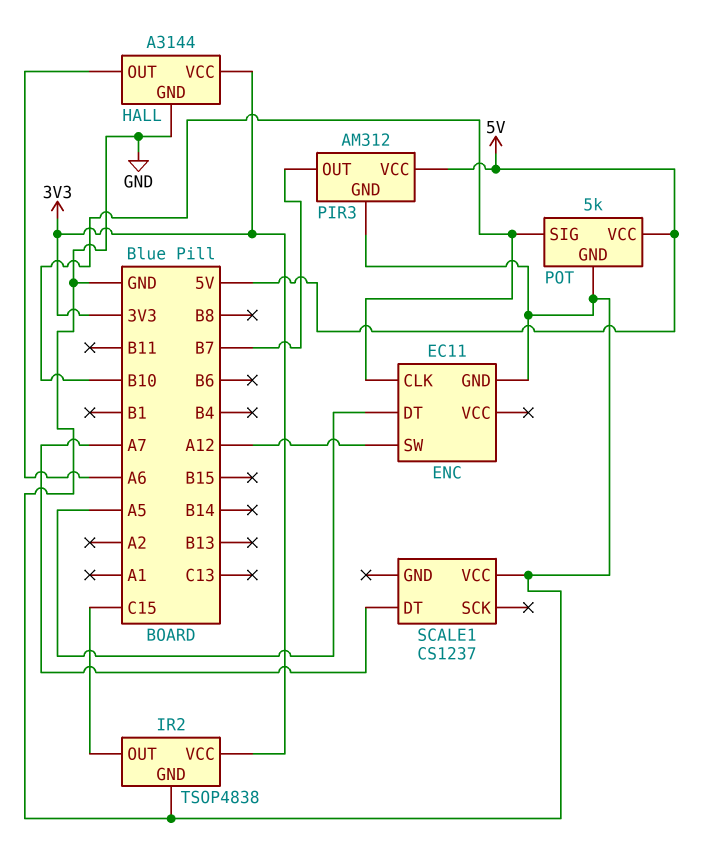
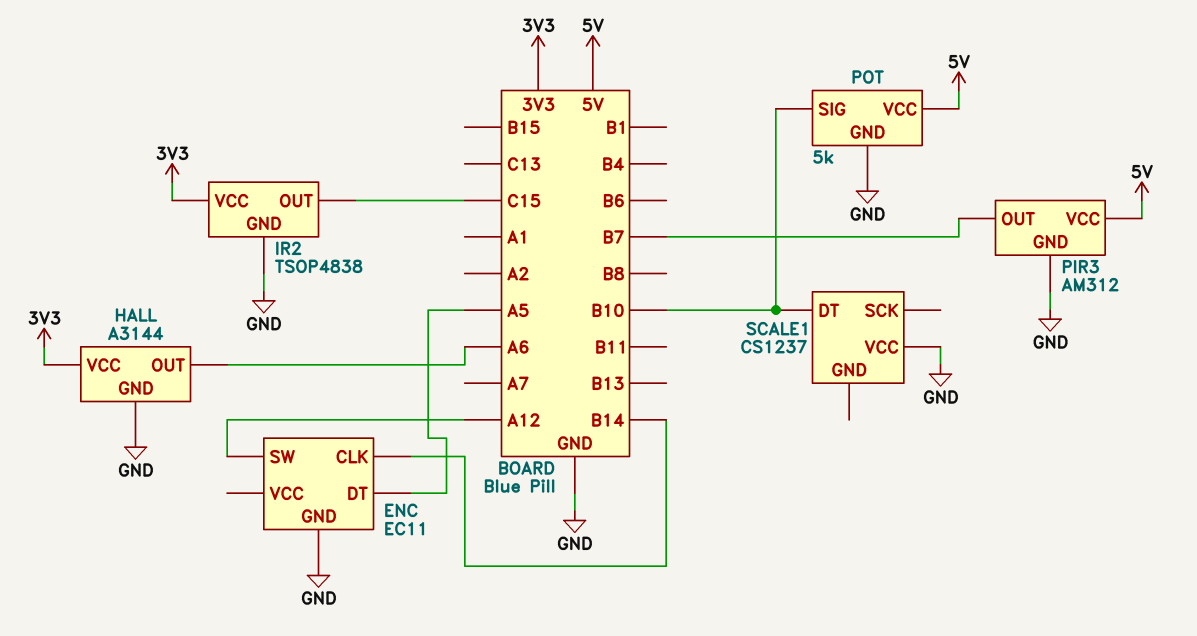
ENC pin CLK: B10 -> B14
SCALE1 pin DT: A7 -> B10

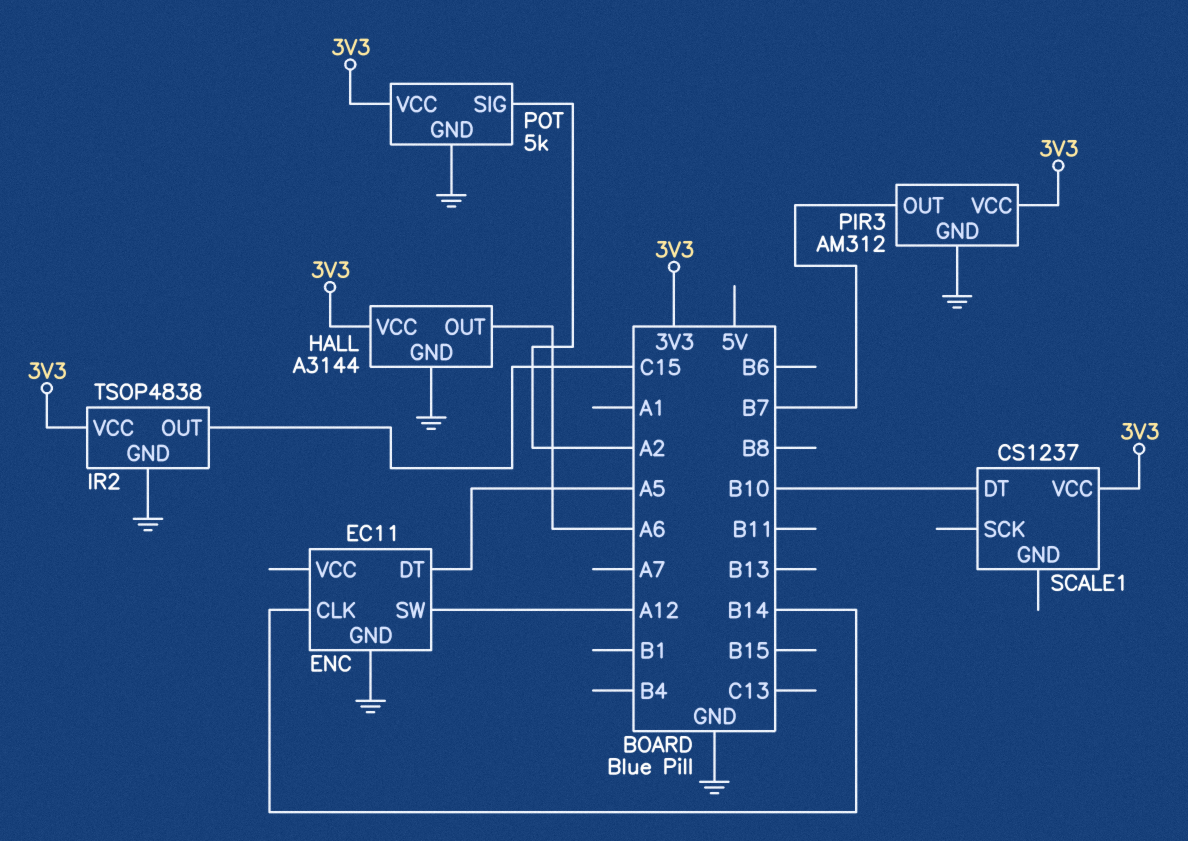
PIR3 pin VCC: 5V -> 3V3
POT pin SIG: B10 -> A2
POT pin VCC: 5V -> 3V3
SCALE1 pin VCC: GND -> 3V3

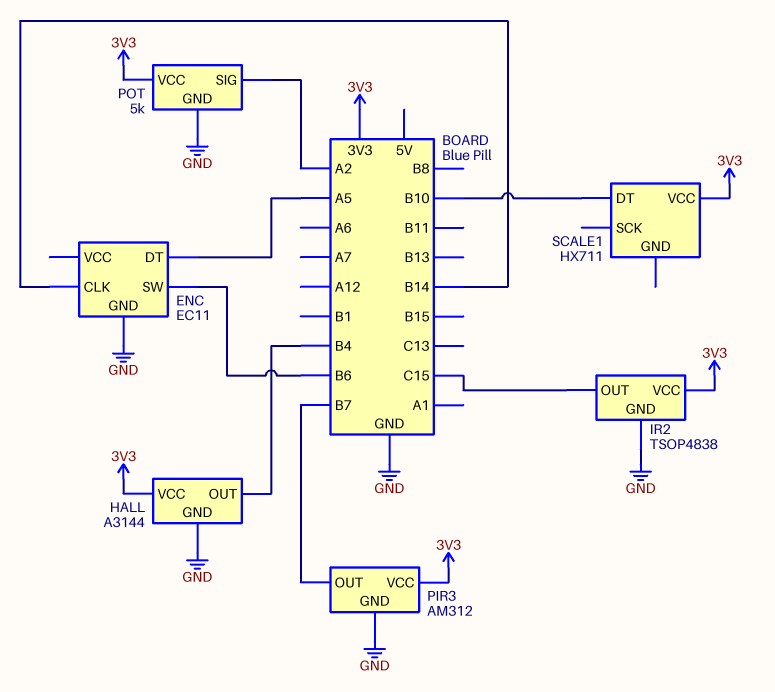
ENC pin SW: A12 -> B6
HALL pin OUT: A6 -> B4
SCALE1: CS1237 -> HX711

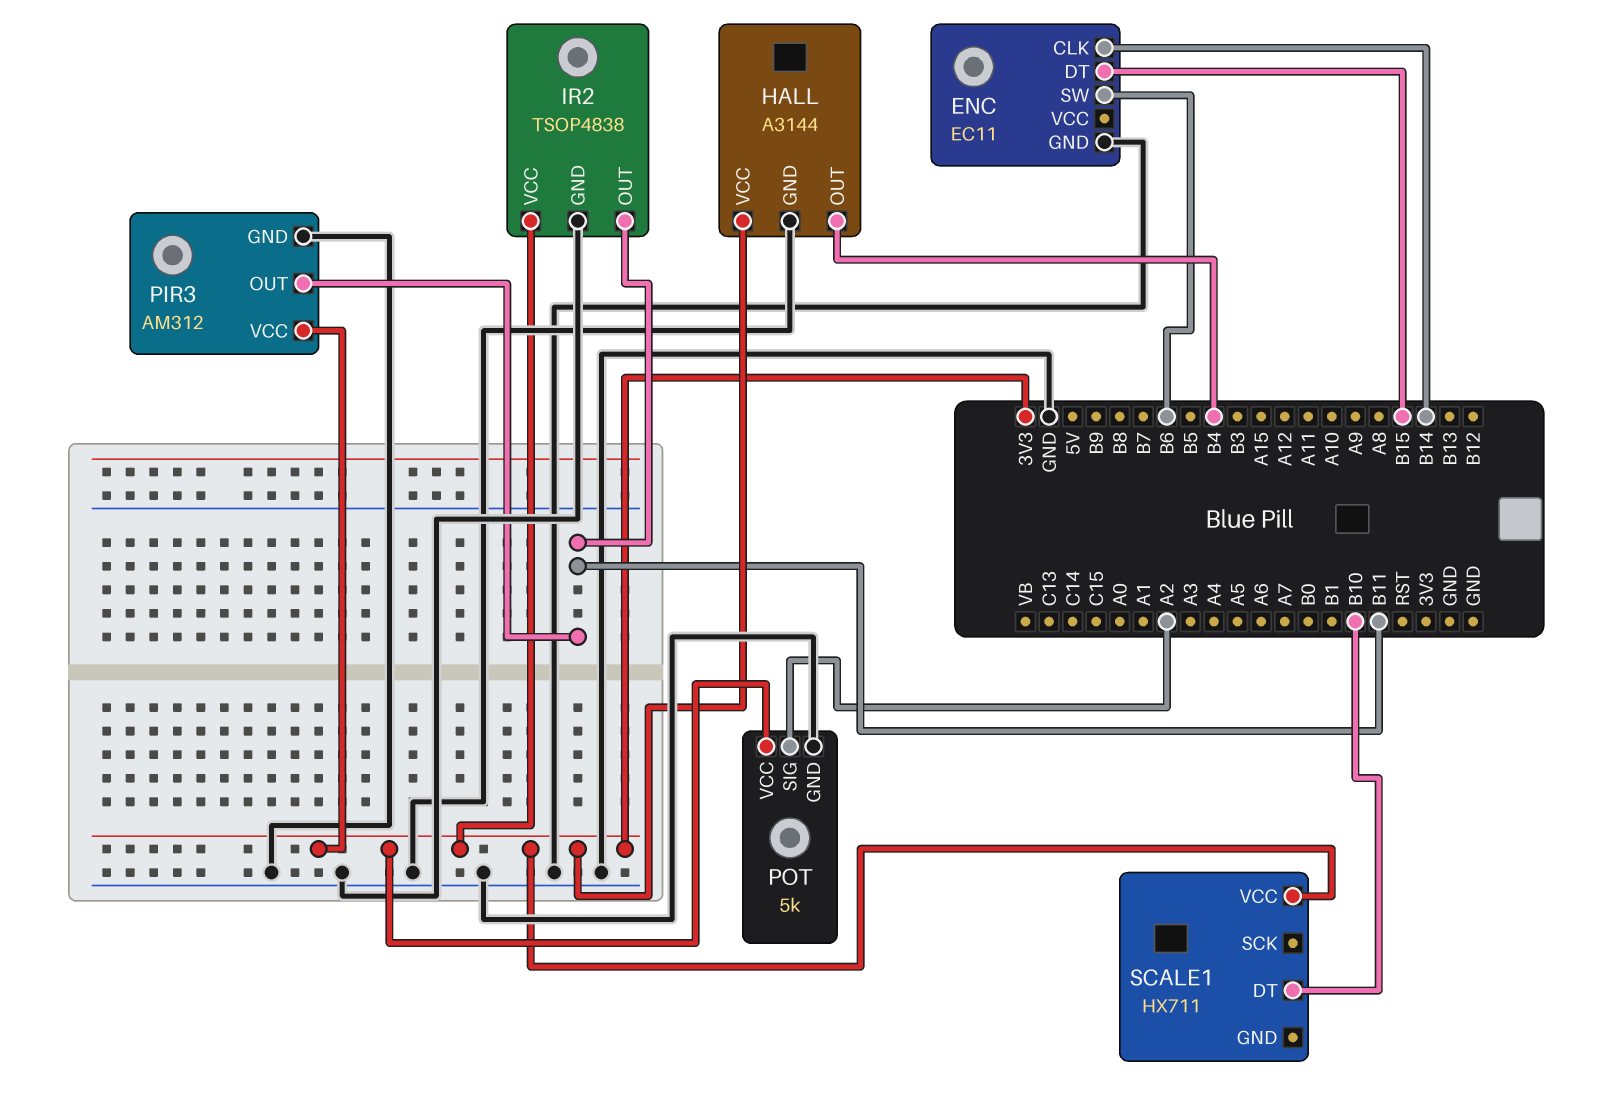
ENC pin DT: A5 -> B15
IR2 pin OUT: C15 -> B11
PIR3 pin OUT: B7 -> B11

